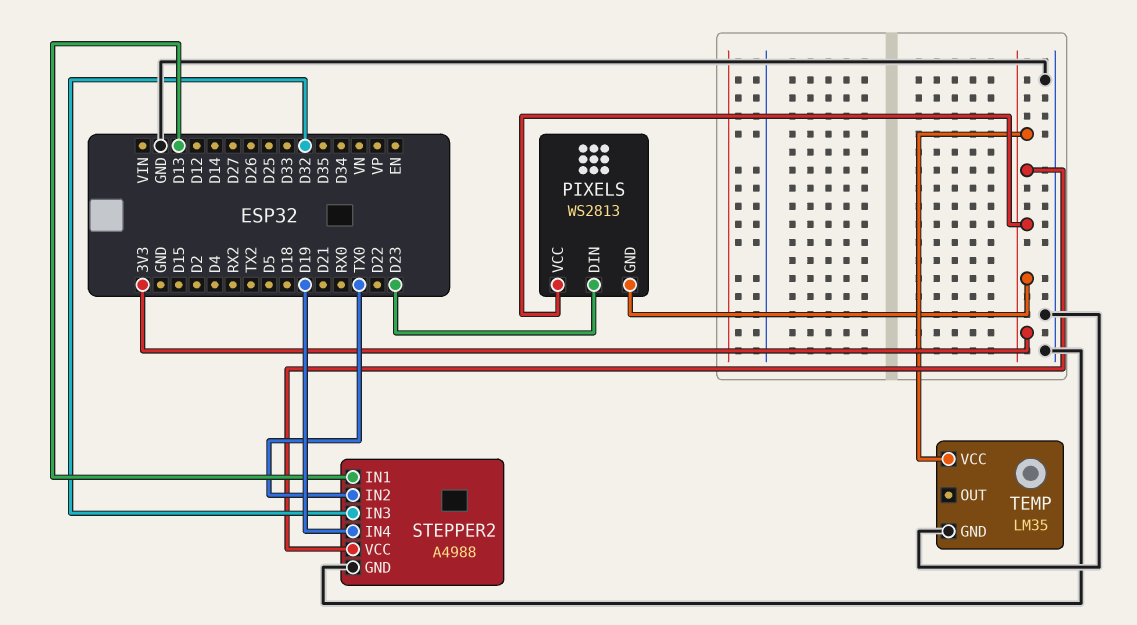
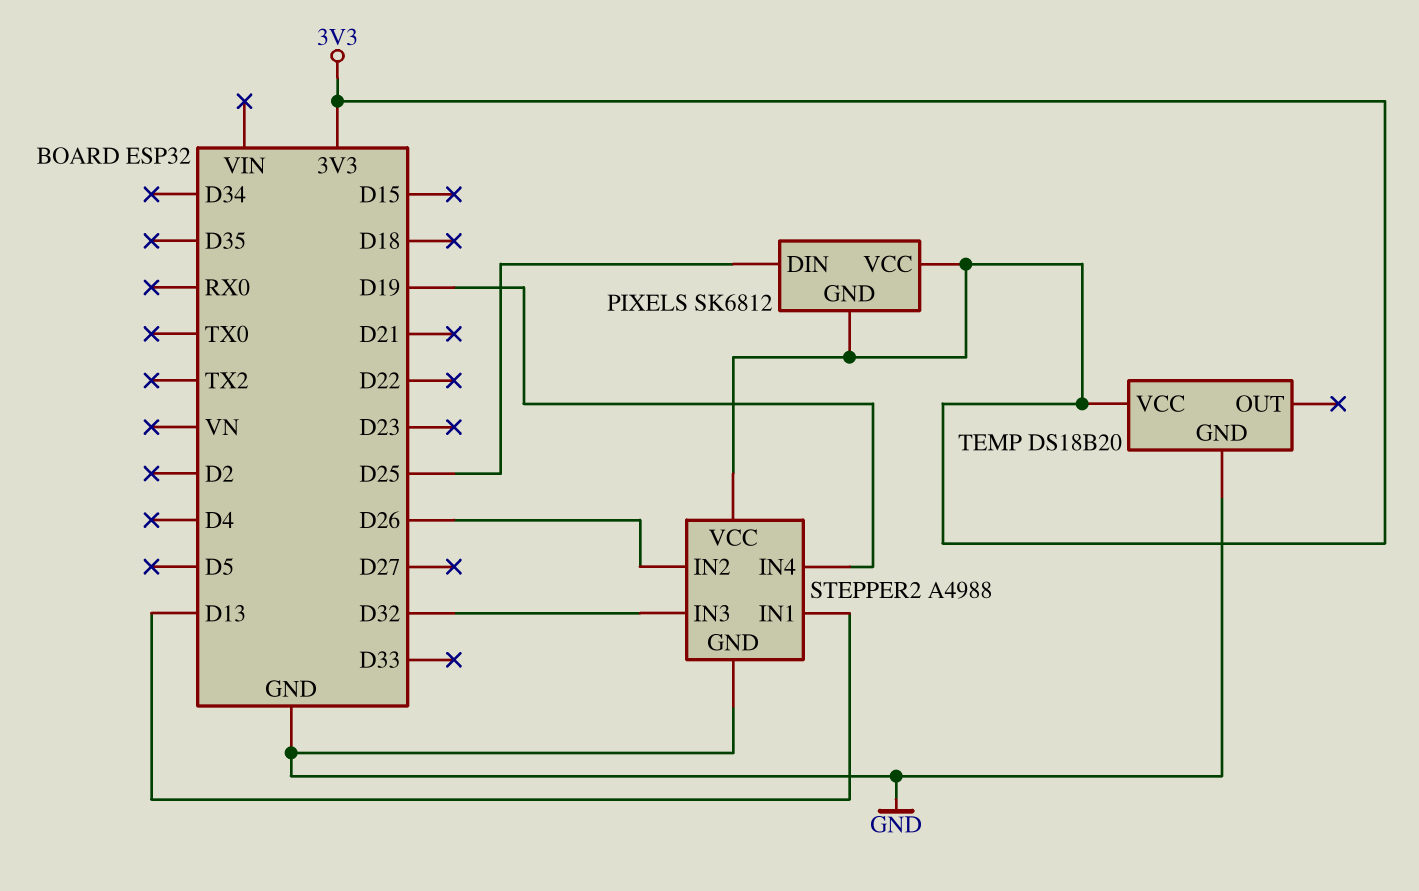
PIXELS: WS2813 -> SK6812
PIXELS pin DIN: D23 -> D25
STEPPER2 pin IN2: TX0 -> D26
TEMP: LM35 -> DS18B20

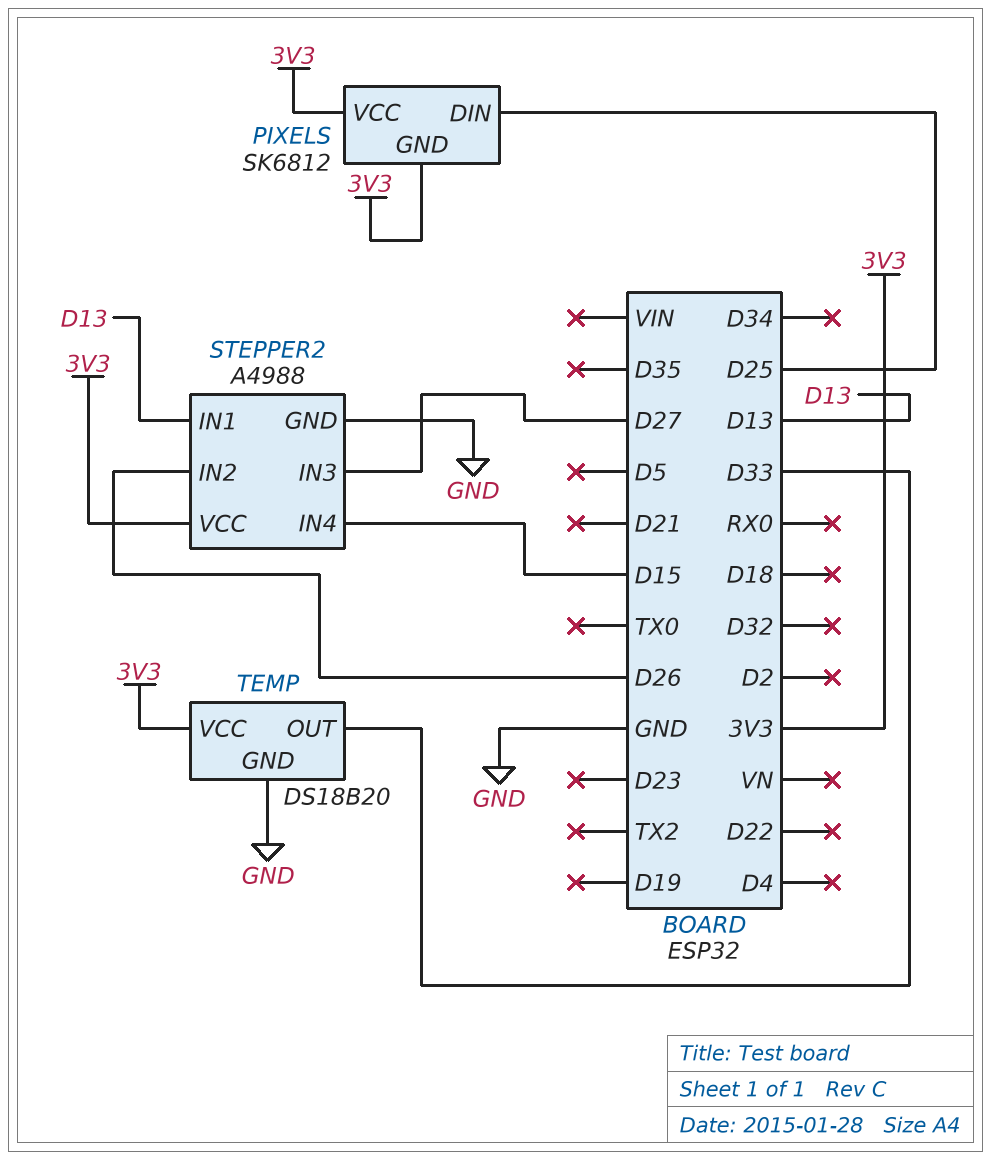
STEPPER2 pin IN3: D32 -> D27
STEPPER2 pin IN4: D19 -> D15
TEMP pin OUT: none -> D33

